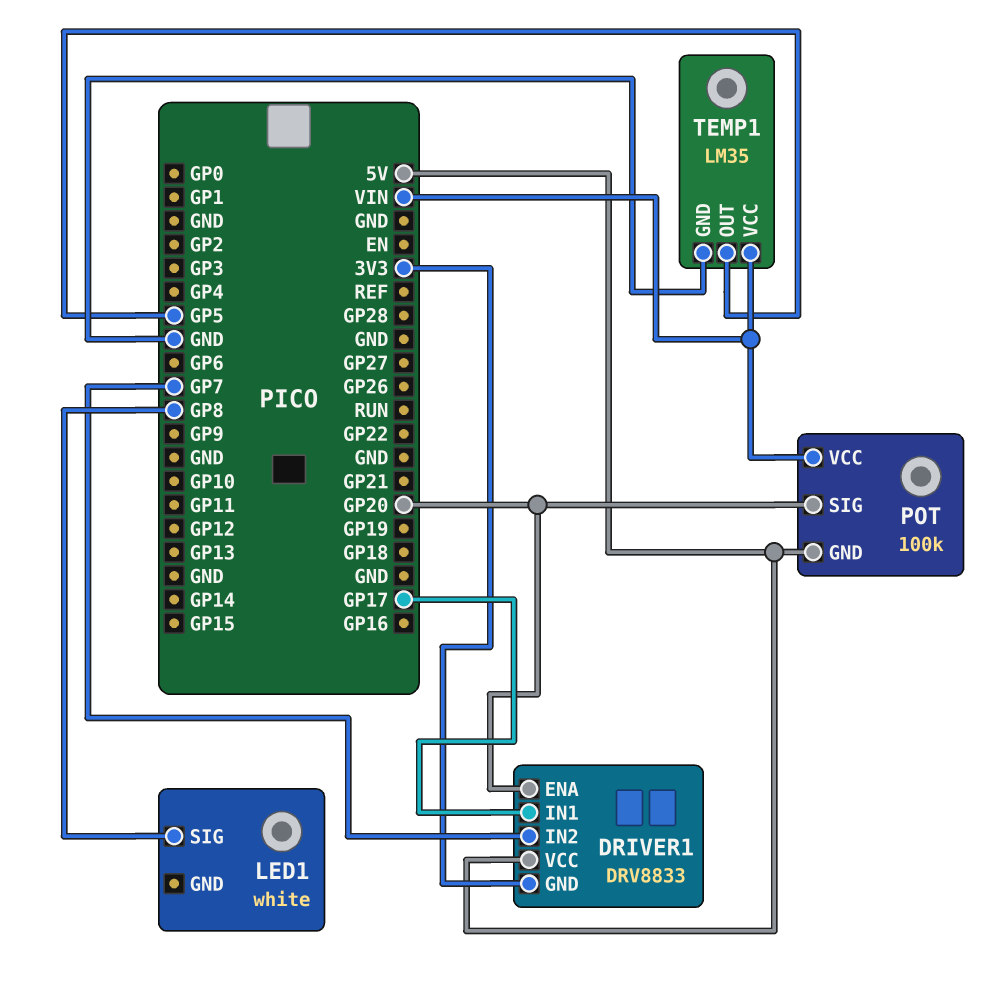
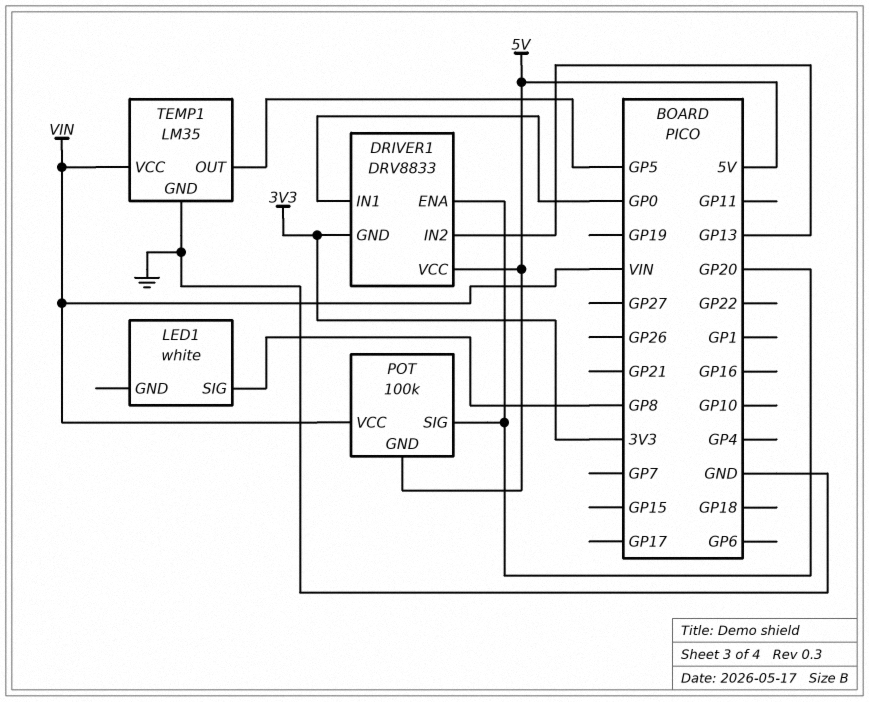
DRIVER1 pin IN1: GP17 -> GP0
DRIVER1 pin IN2: GP7 -> GP13

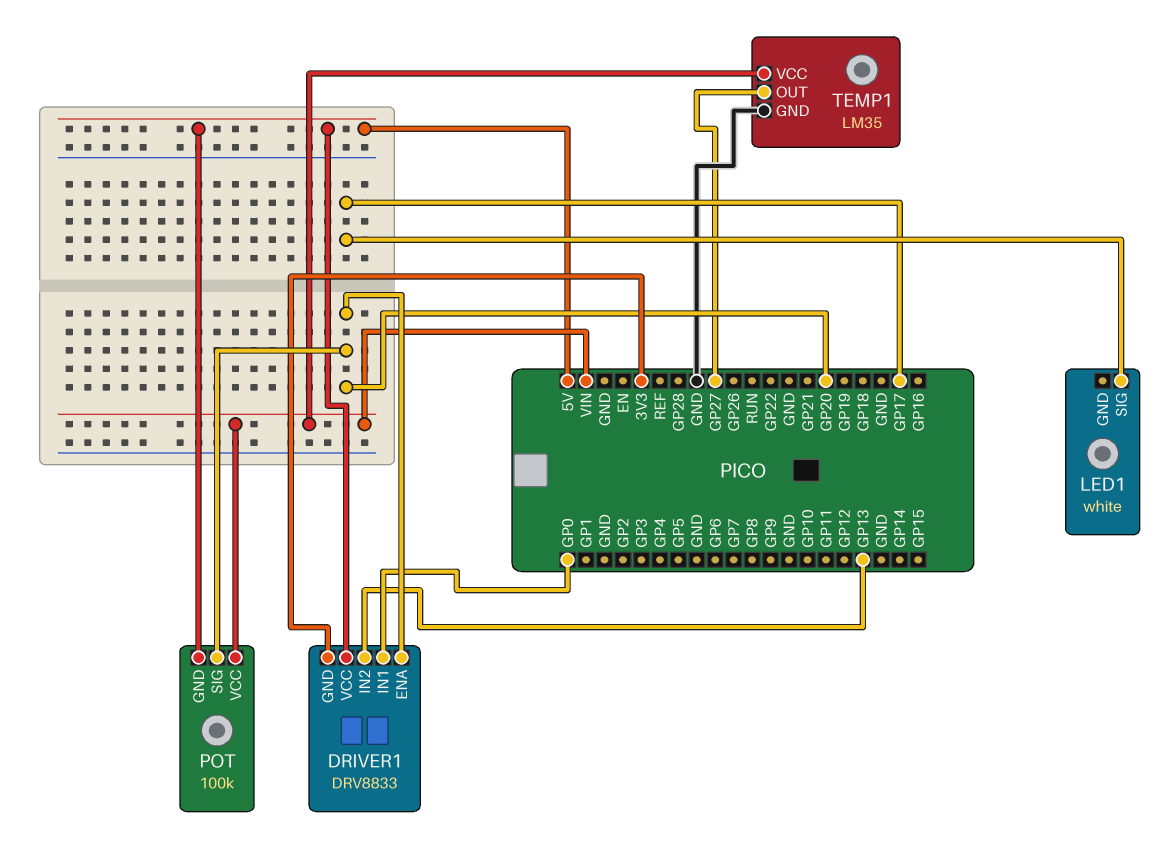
LED1 pin SIG: GP8 -> GP17
TEMP1 pin OUT: GP5 -> GP27

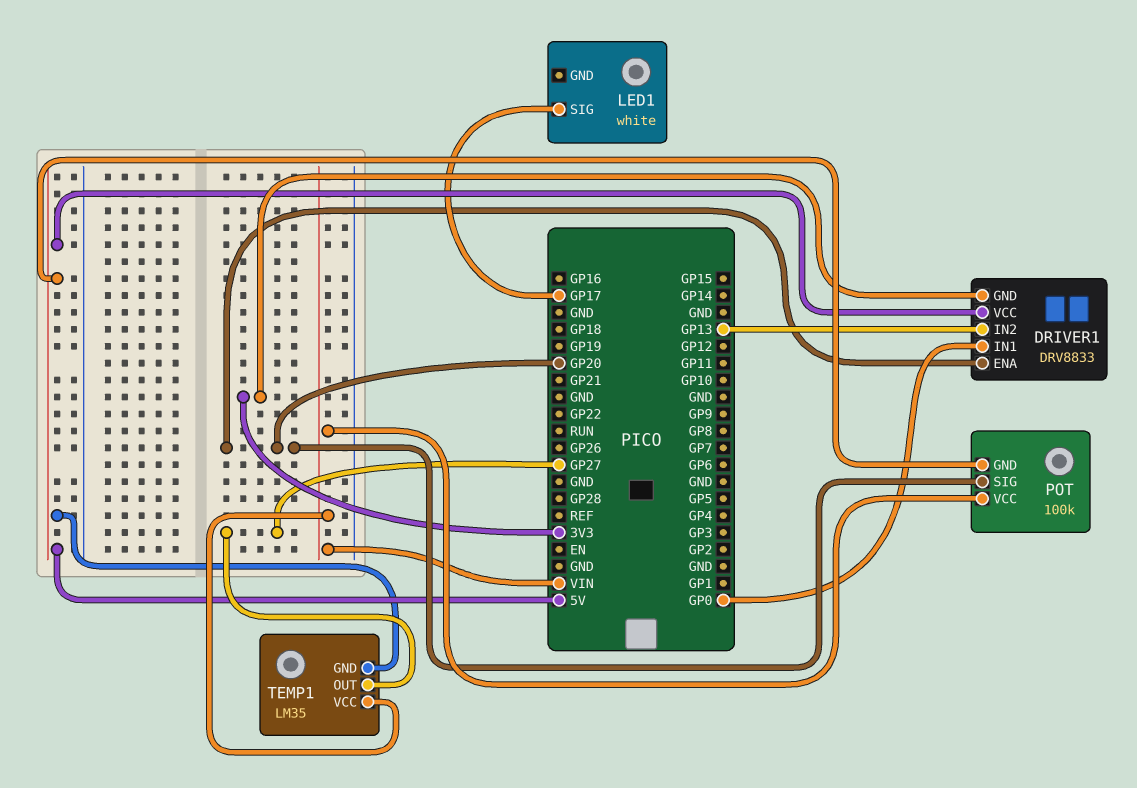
TEMP1 pin GND: GND -> 5V

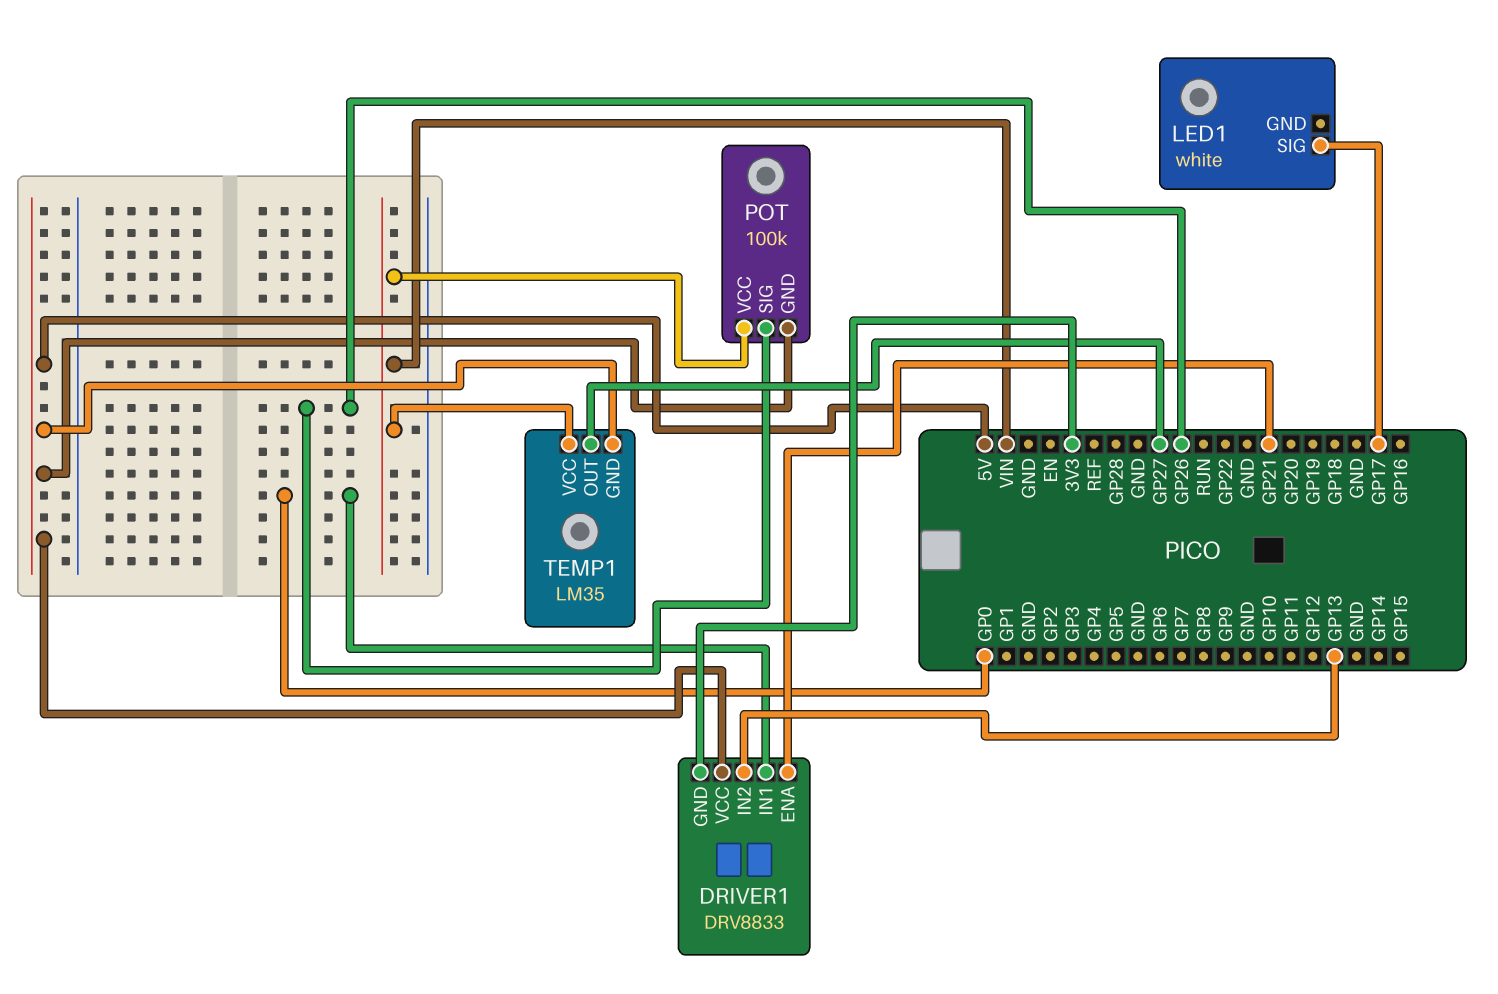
DRIVER1 pin ENA: GP20 -> GP21
POT pin SIG: GP20 -> GP26

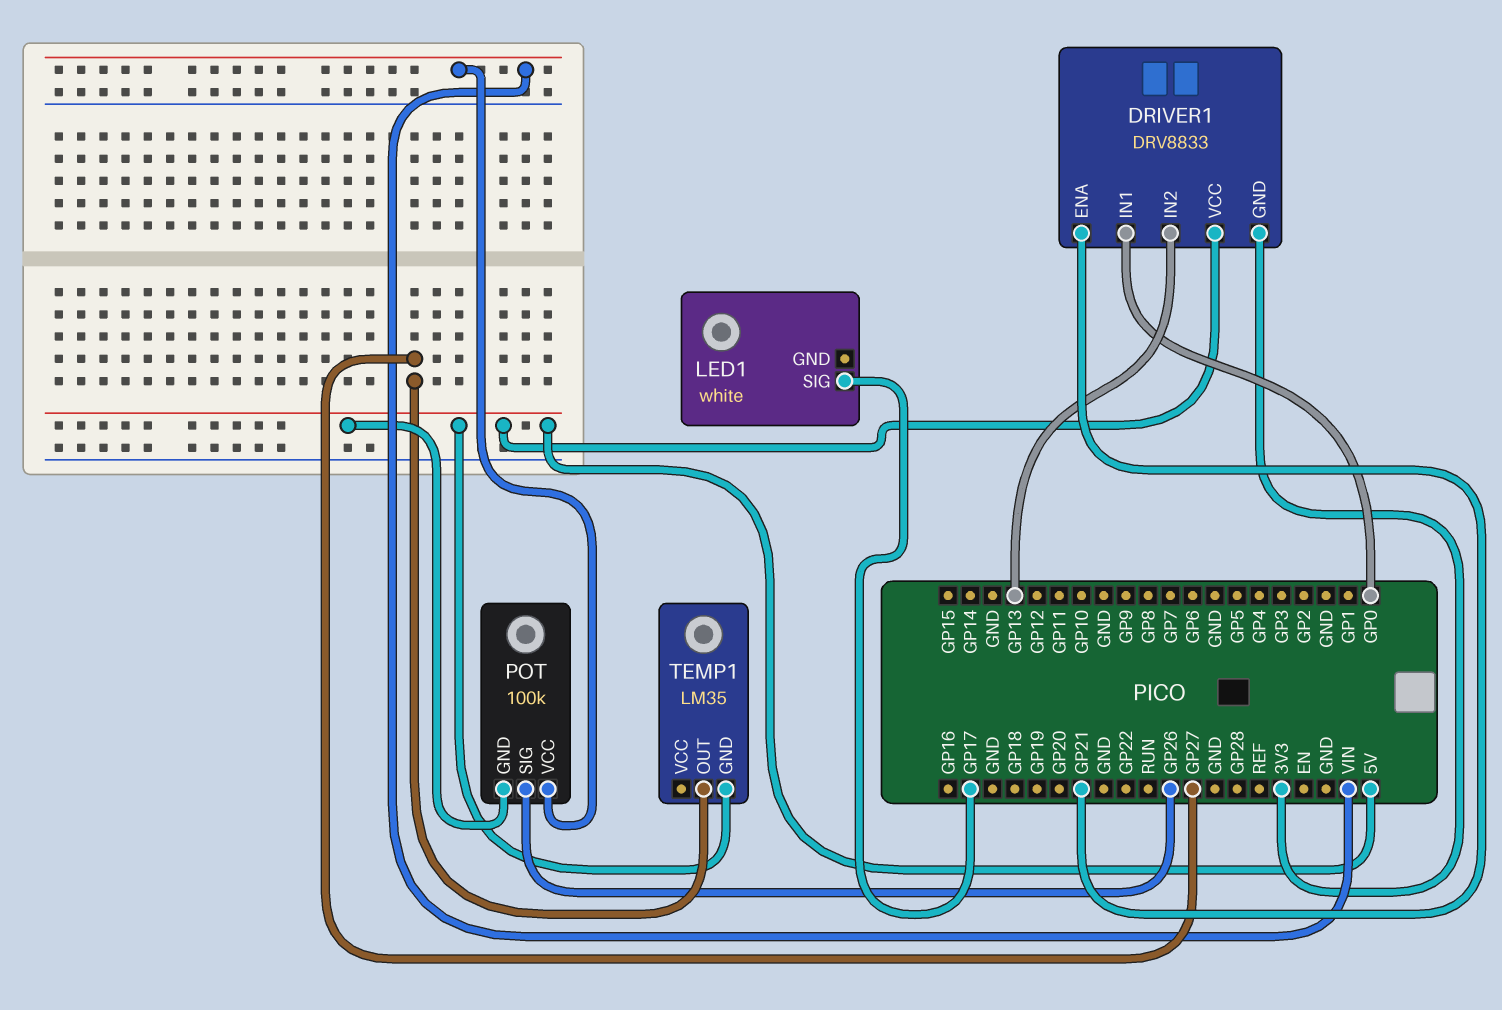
TEMP1 pin VCC: VIN -> none

